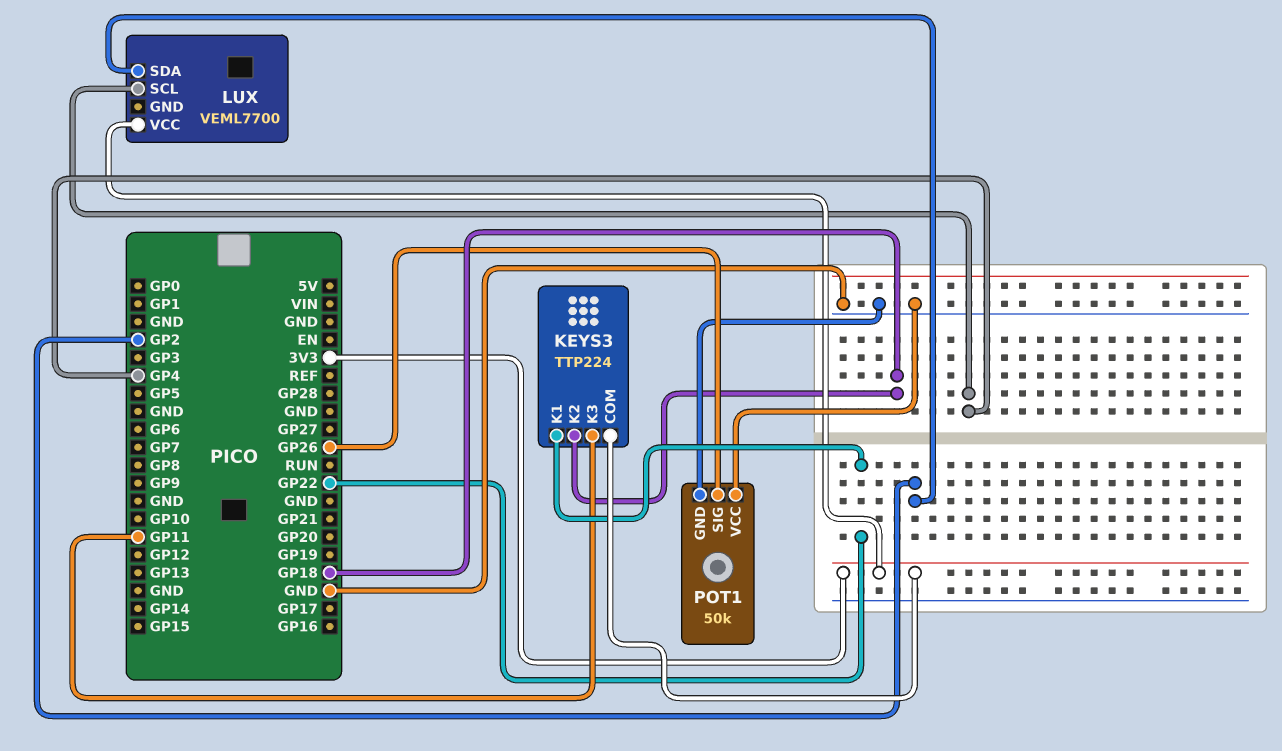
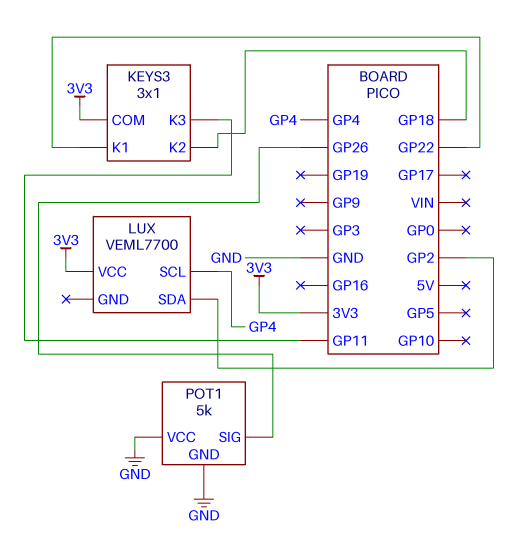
KEYS3: TTP224 -> 3x1
POT1: 50k -> 5k

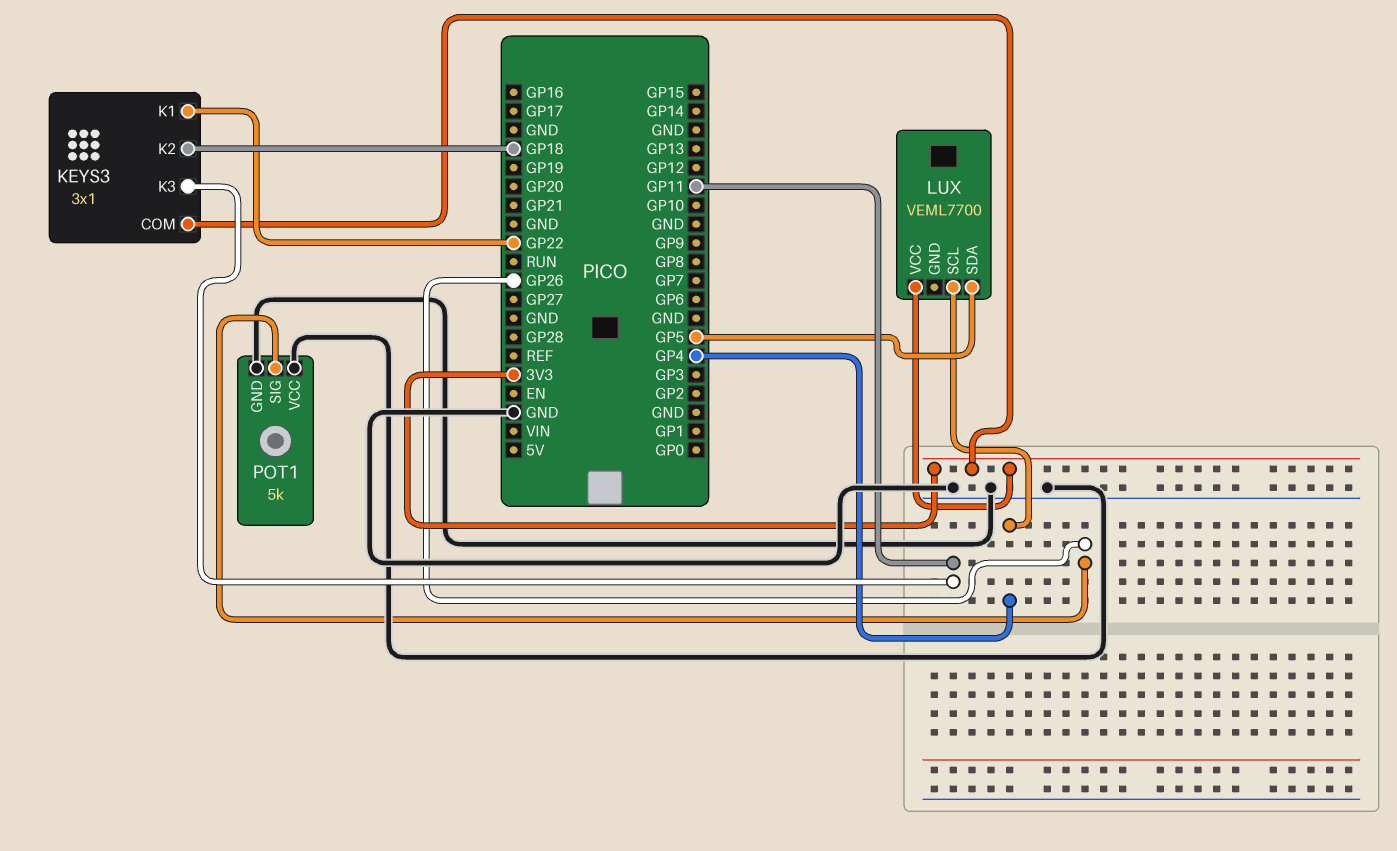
LUX pin SDA: GP2 -> GP5

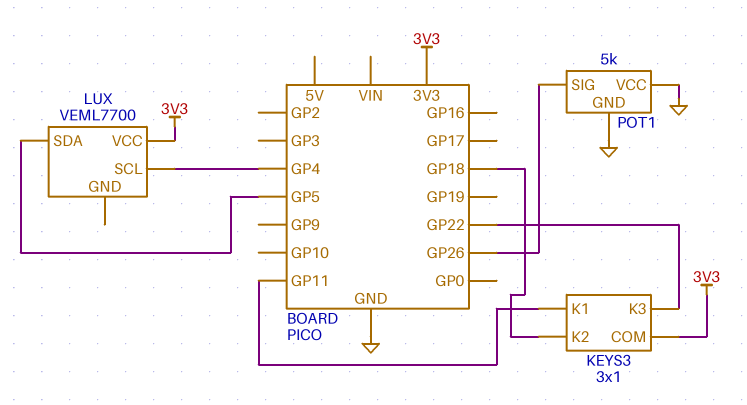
KEYS3 pin K1: GP22 -> GP11
KEYS3 pin K3: GP11 -> GP22

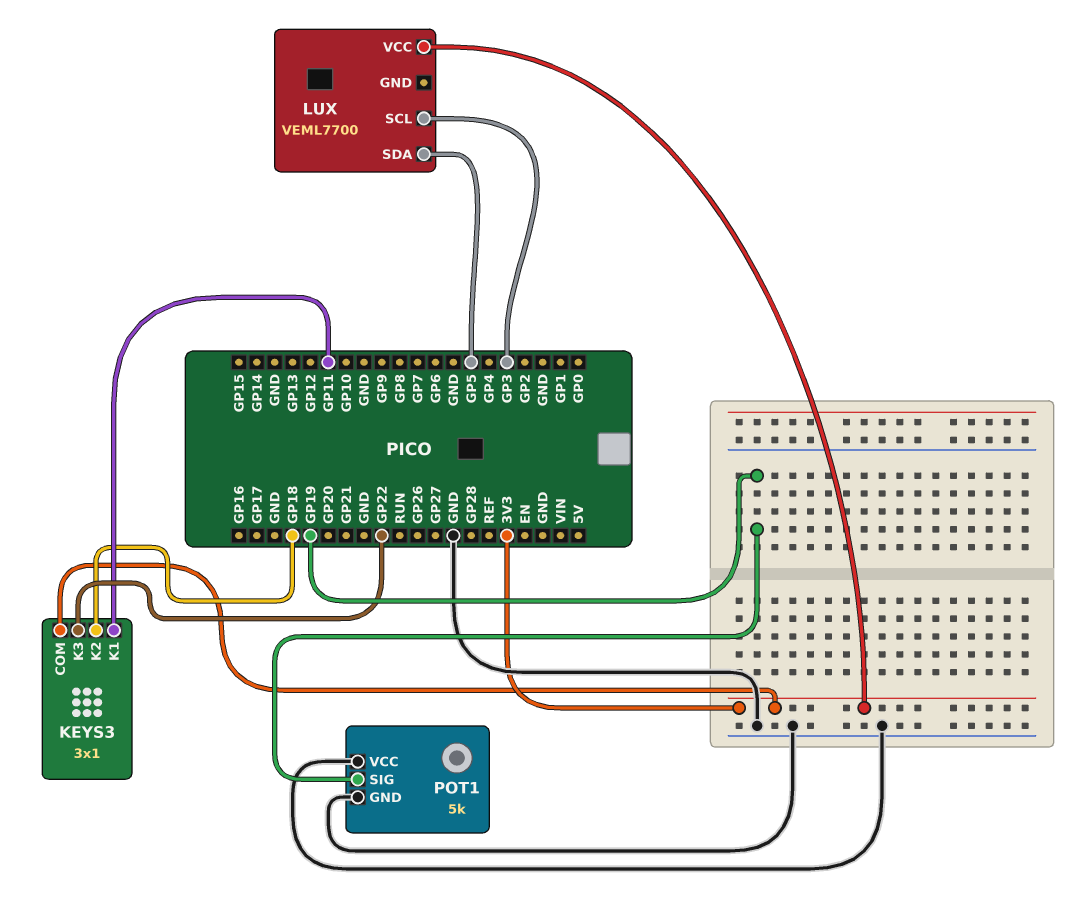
LUX pin SCL: GP4 -> GP3
POT1 pin SIG: GP26 -> GP19

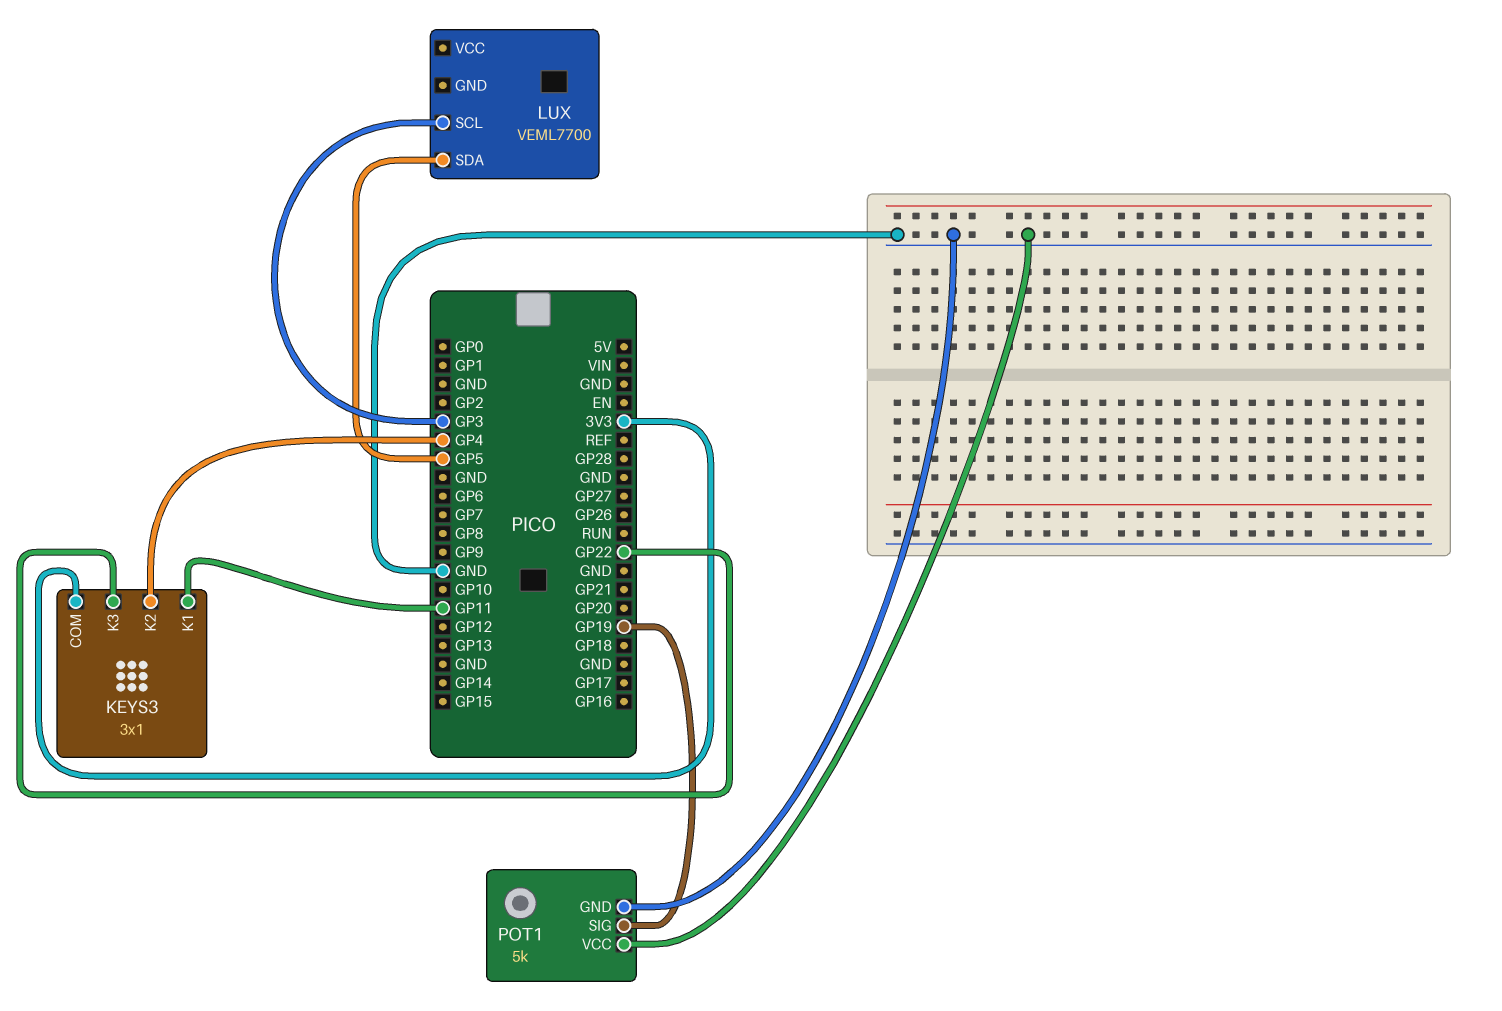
KEYS3 pin K2: GP18 -> GP4
LUX pin VCC: 3V3 -> none

